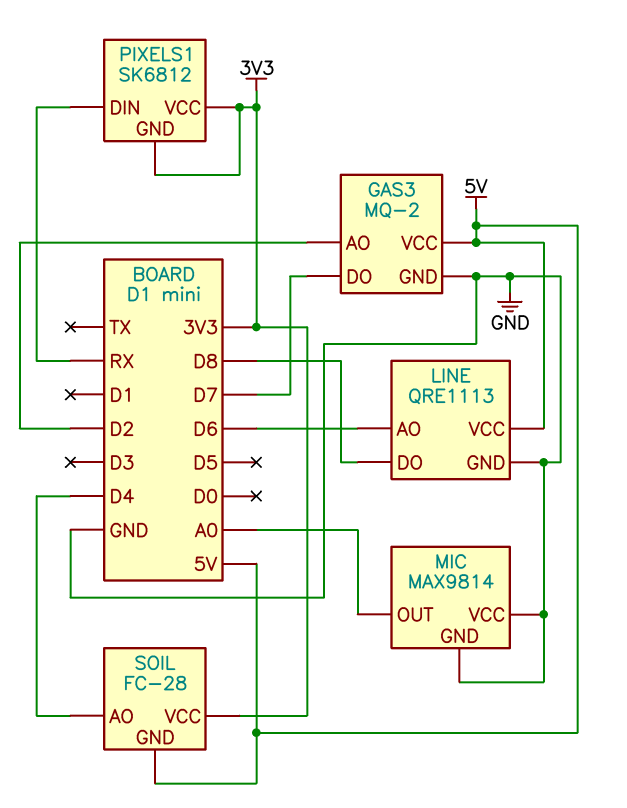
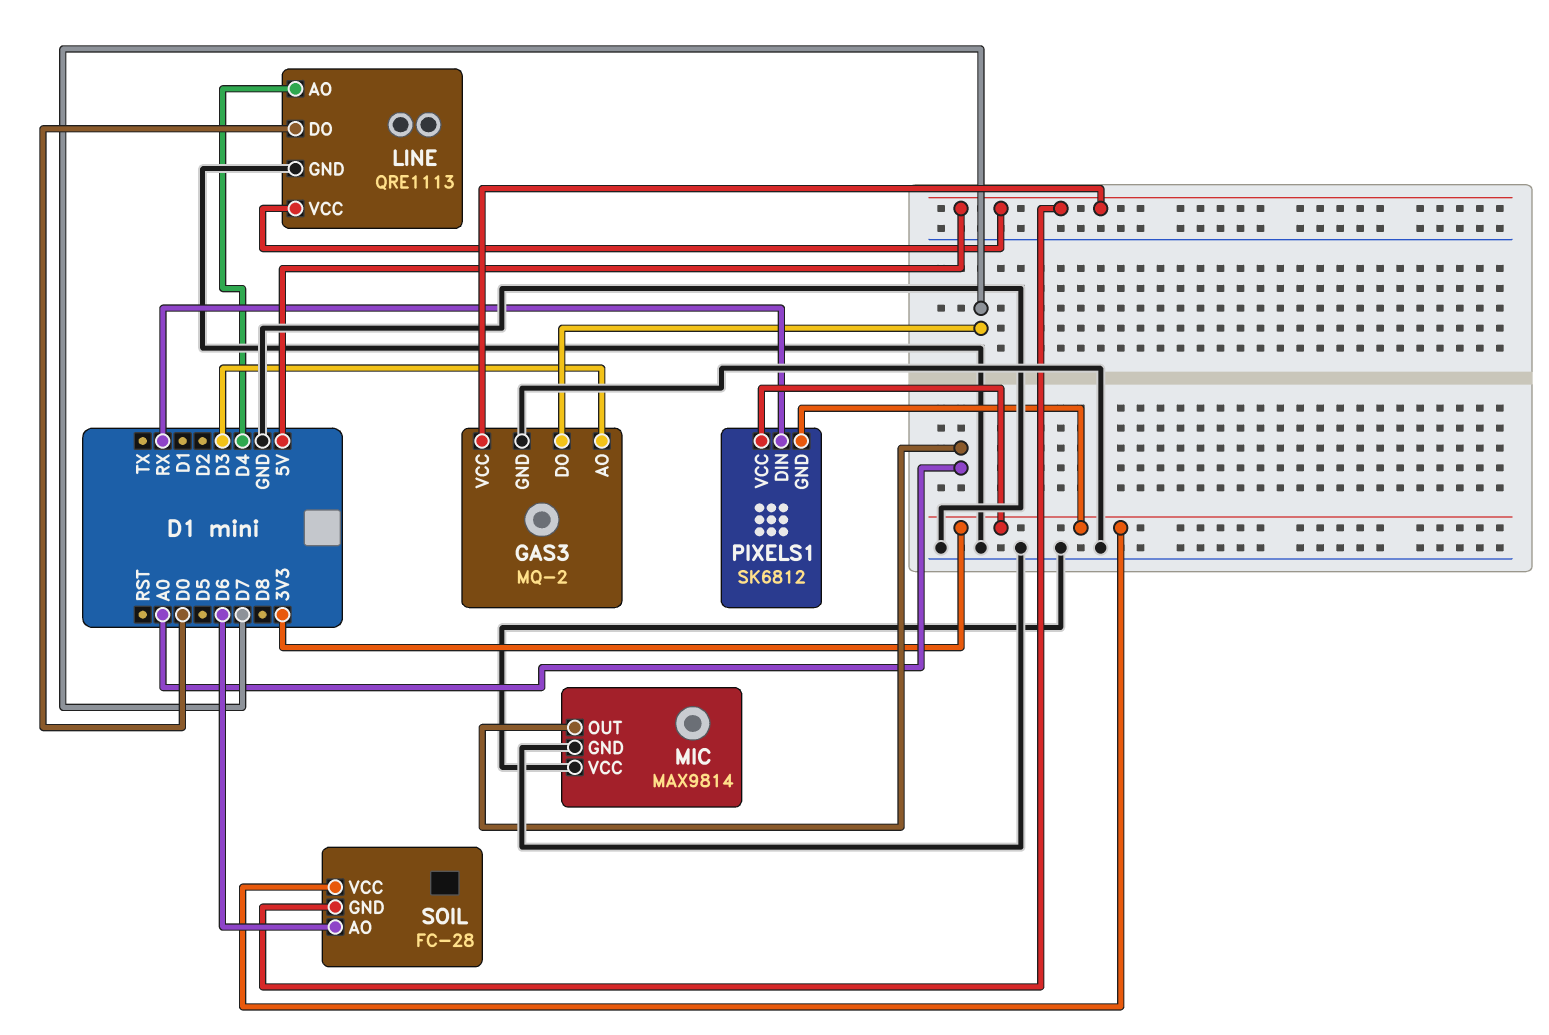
GAS3 pin AO: D2 -> D3
LINE pin AO: D6 -> D4
LINE pin DO: D8 -> D0
SOIL pin AO: D4 -> D6

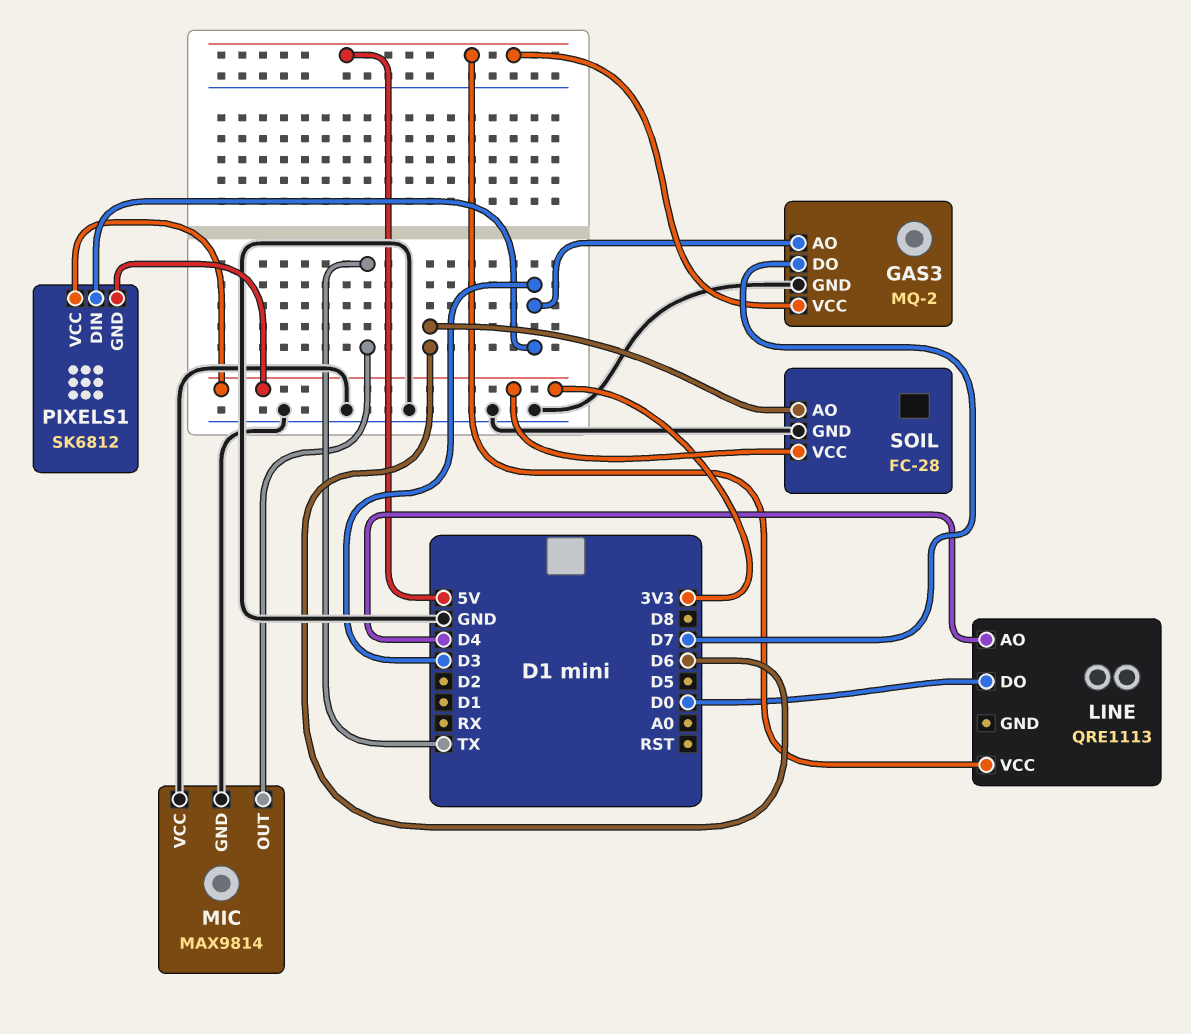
LINE pin GND: GND -> none
MIC pin OUT: A0 -> TX
PIXELS1 pin DIN: RX -> D3
SOIL pin GND: 5V -> GND

